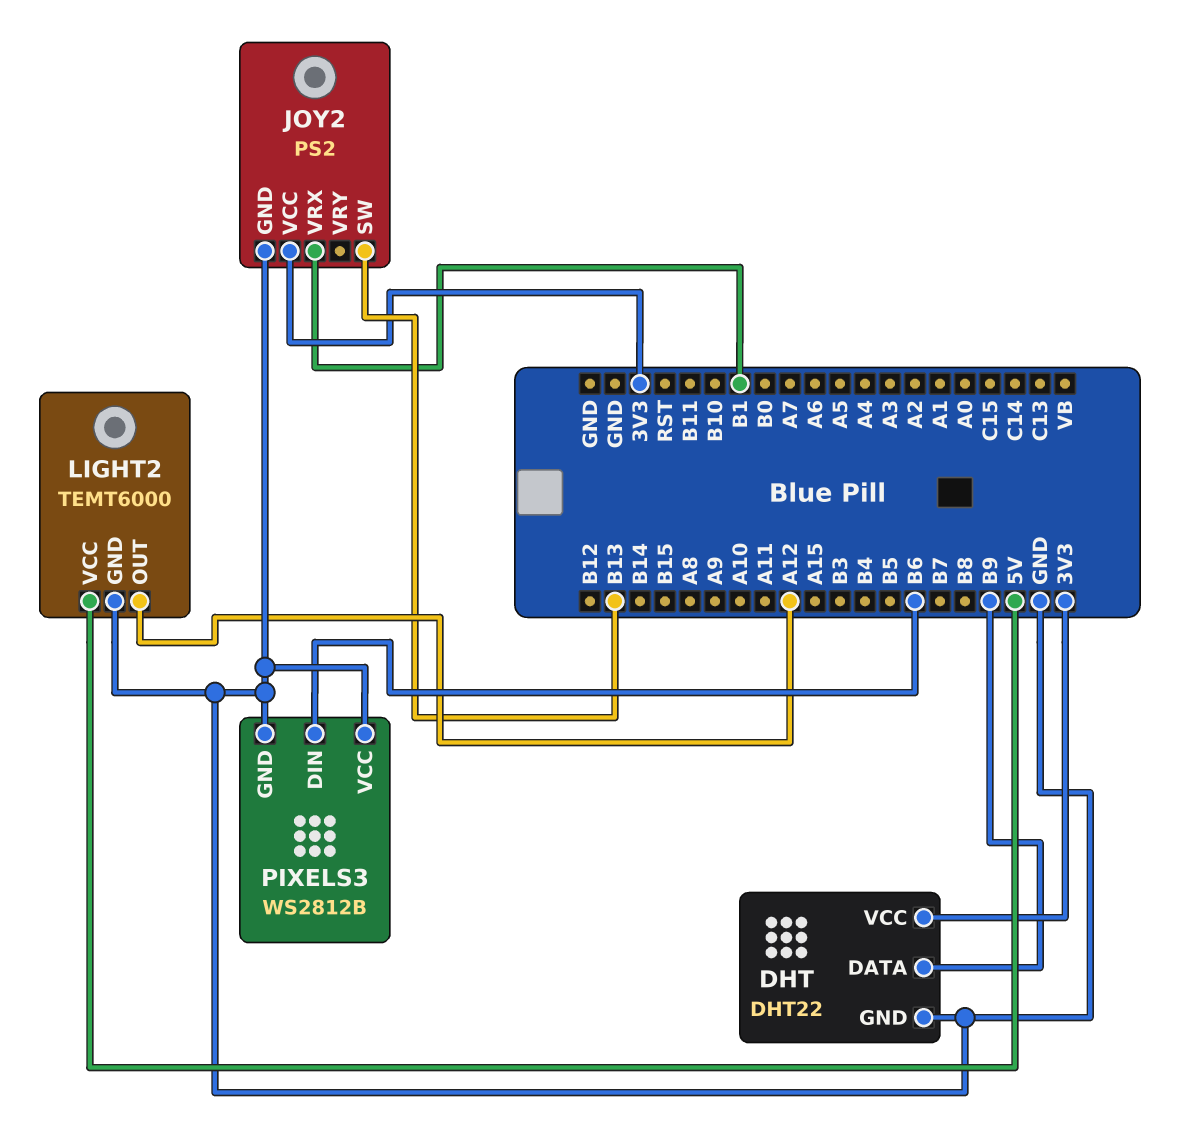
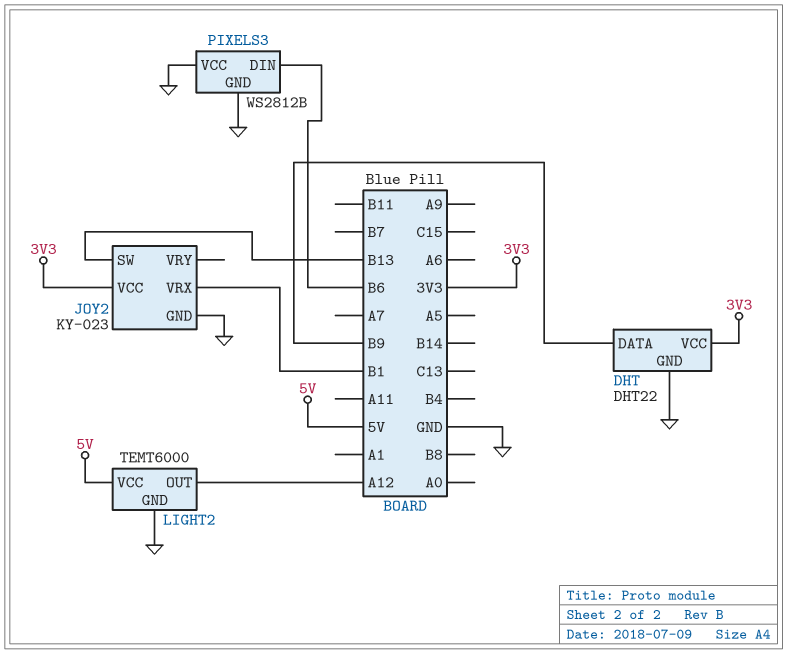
JOY2: PS2 -> KY-023

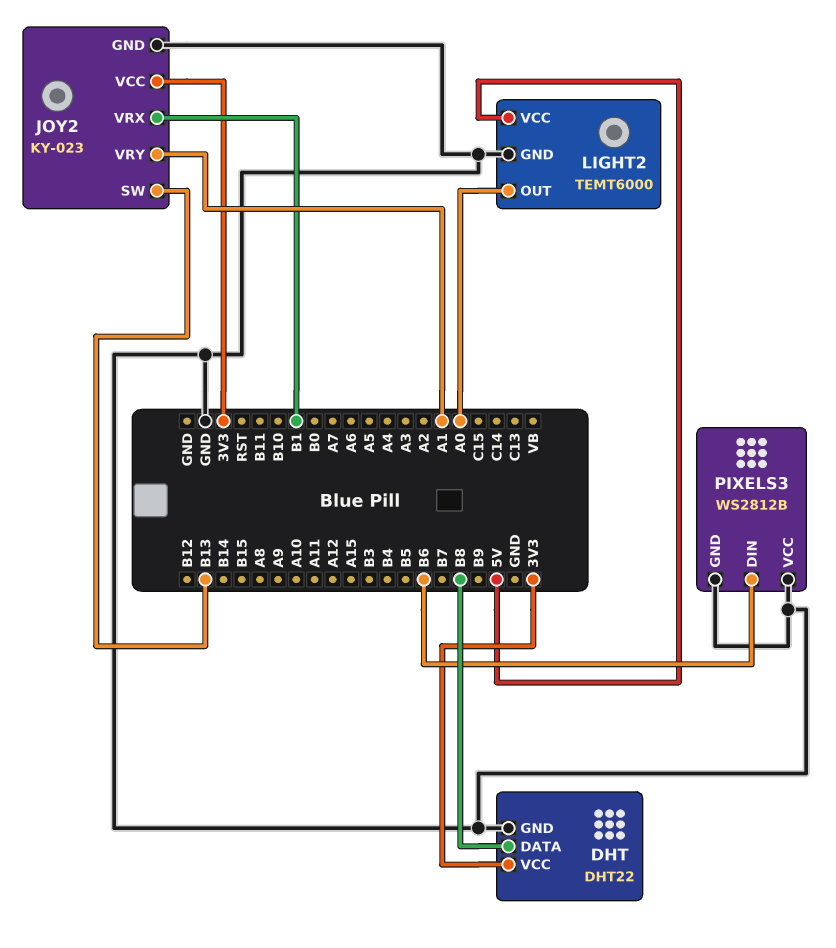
DHT pin DATA: B9 -> B8
JOY2 pin VRY: none -> A1
LIGHT2 pin OUT: A12 -> A0

